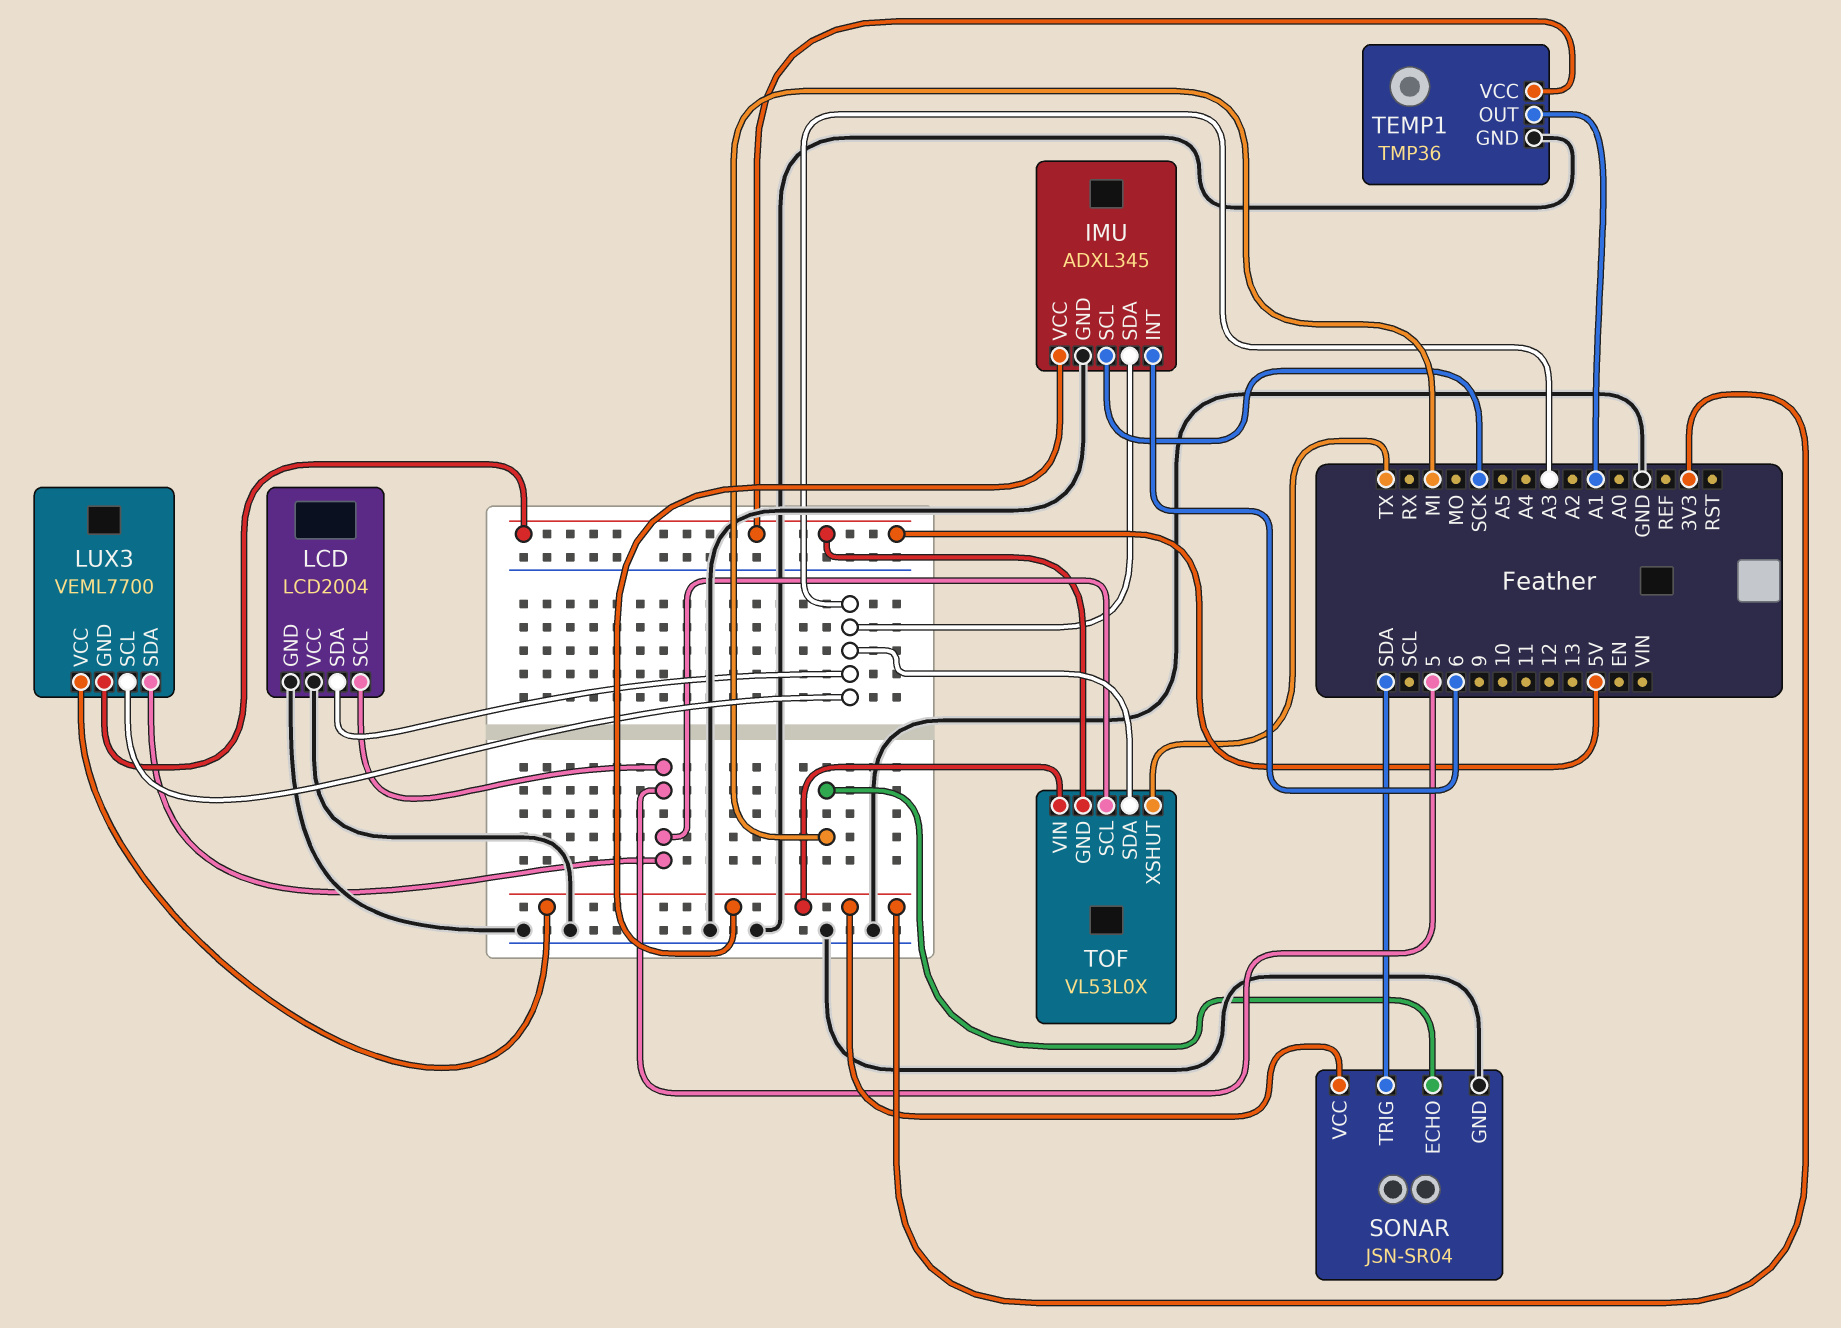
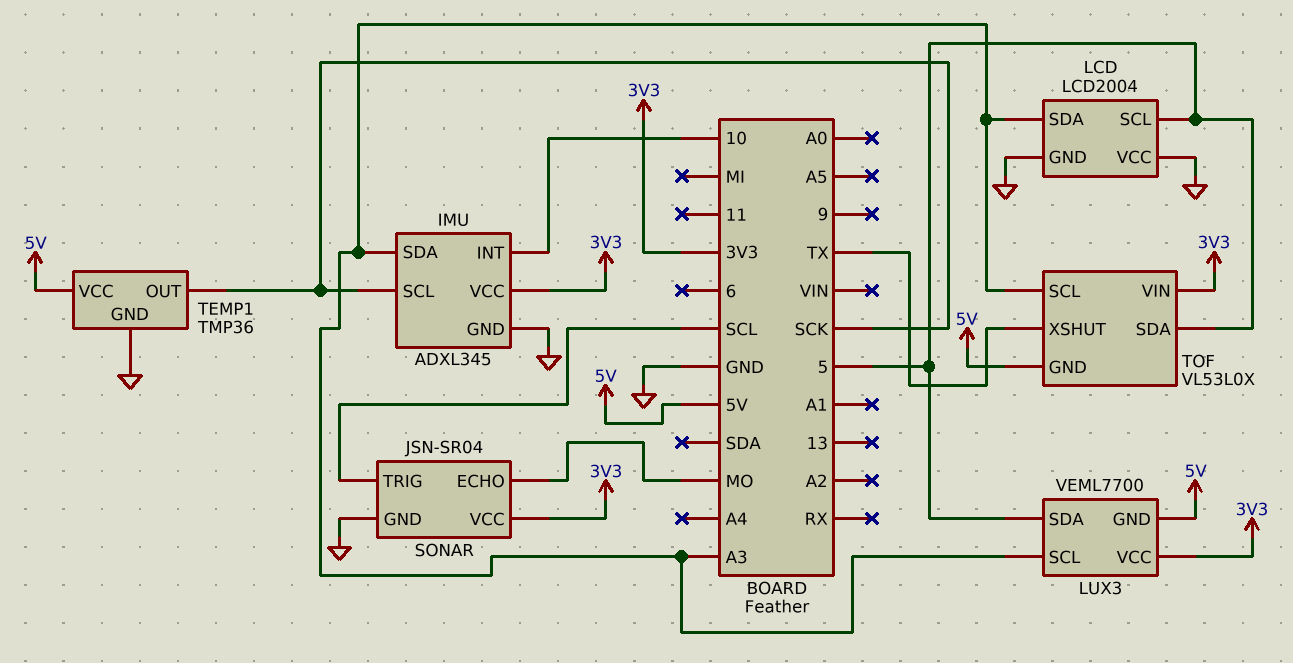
IMU pin INT: 6 -> 10
SONAR pin ECHO: MI -> MO
SONAR pin TRIG: SDA -> SCL
TEMP1 pin OUT: A1 -> SCK
TOF pin SCL: 5 -> A3
TOF pin SDA: A3 -> 5

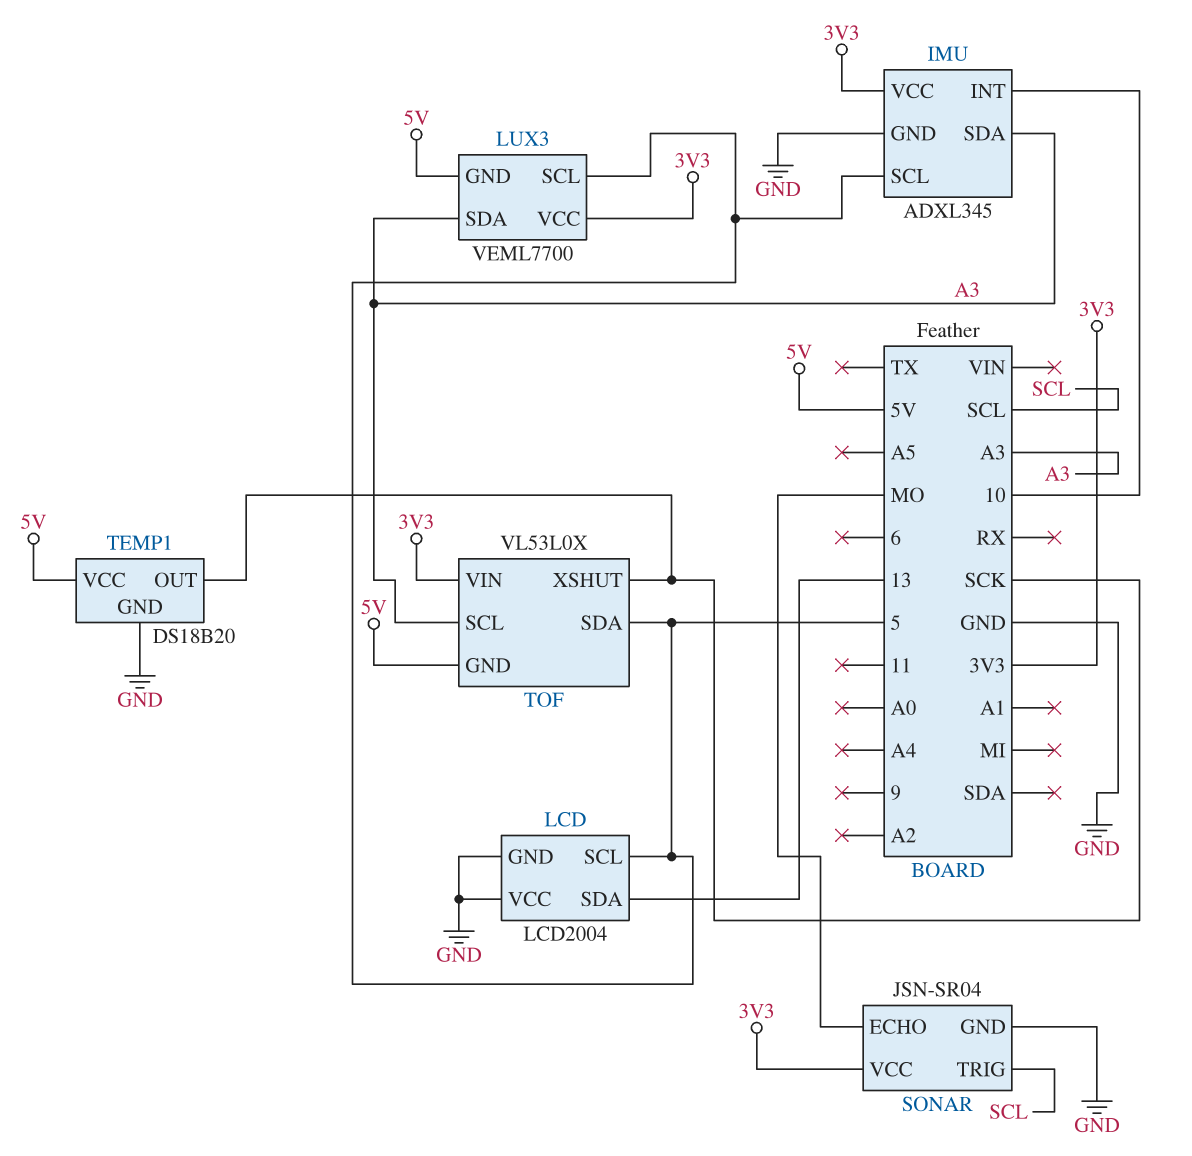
IMU pin SCL: SCK -> 5
LCD pin SDA: A3 -> 13
LUX3 pin SCL: A3 -> 5
LUX3 pin SDA: 5 -> A3
TEMP1: TMP36 -> DS18B20
TOF pin XSHUT: TX -> SCK

